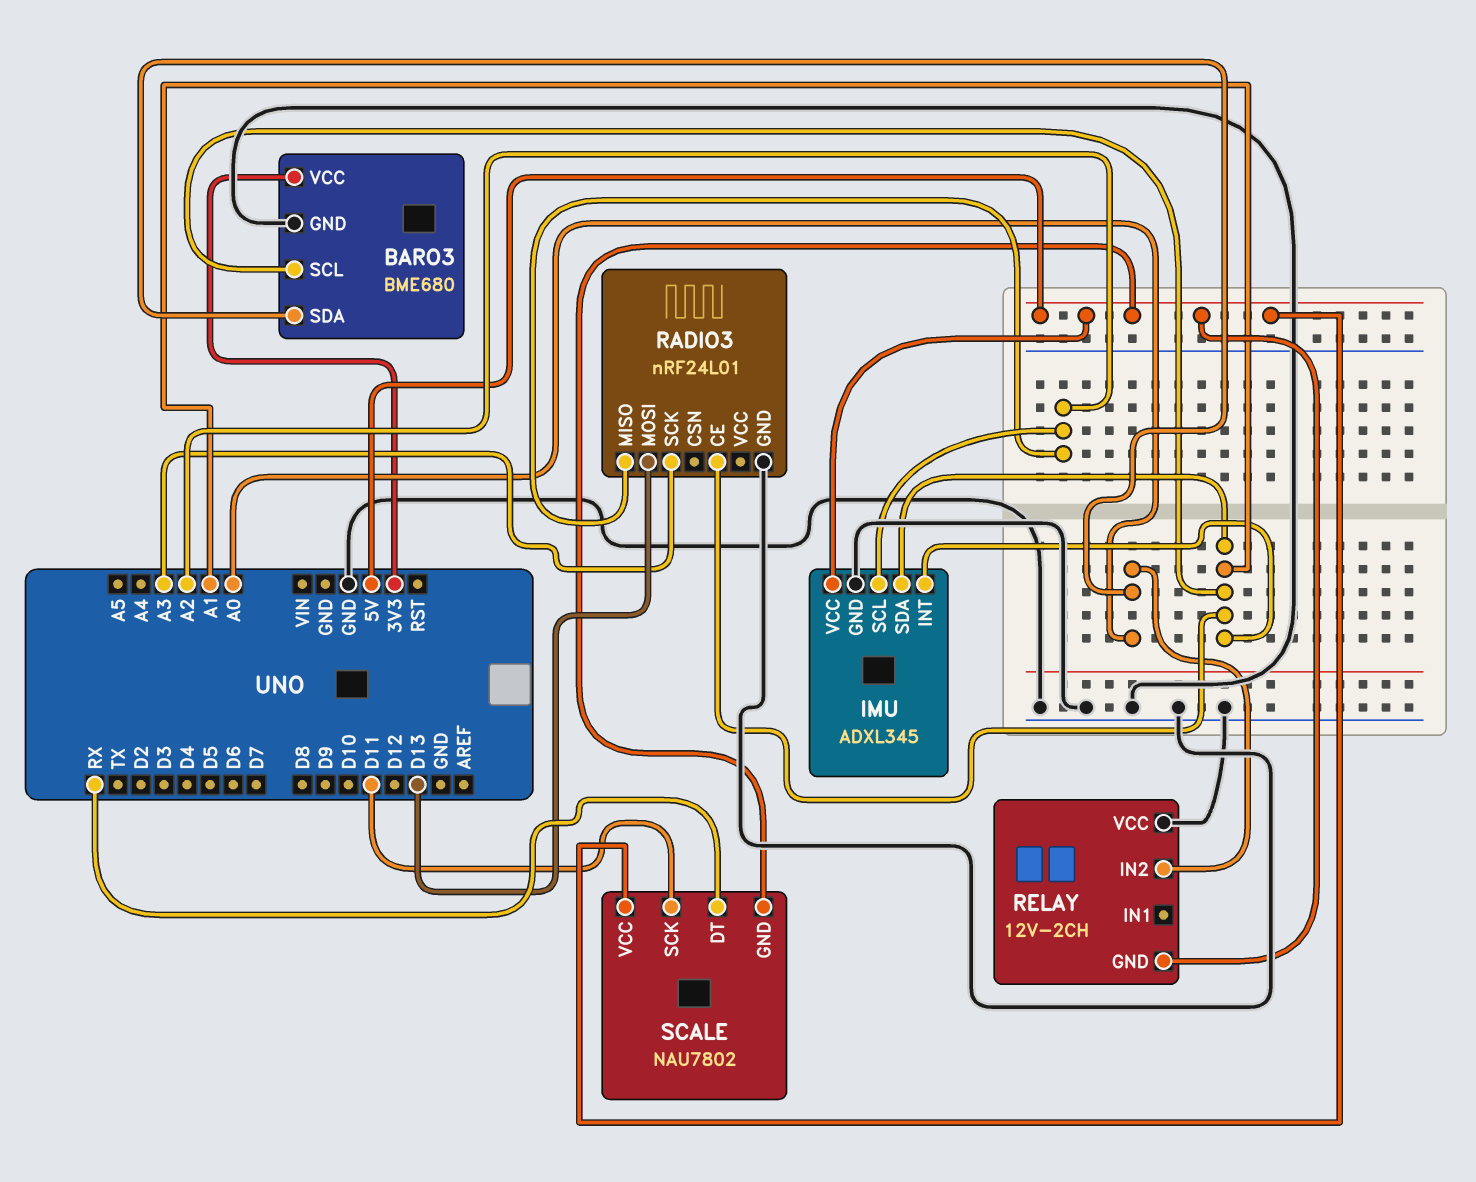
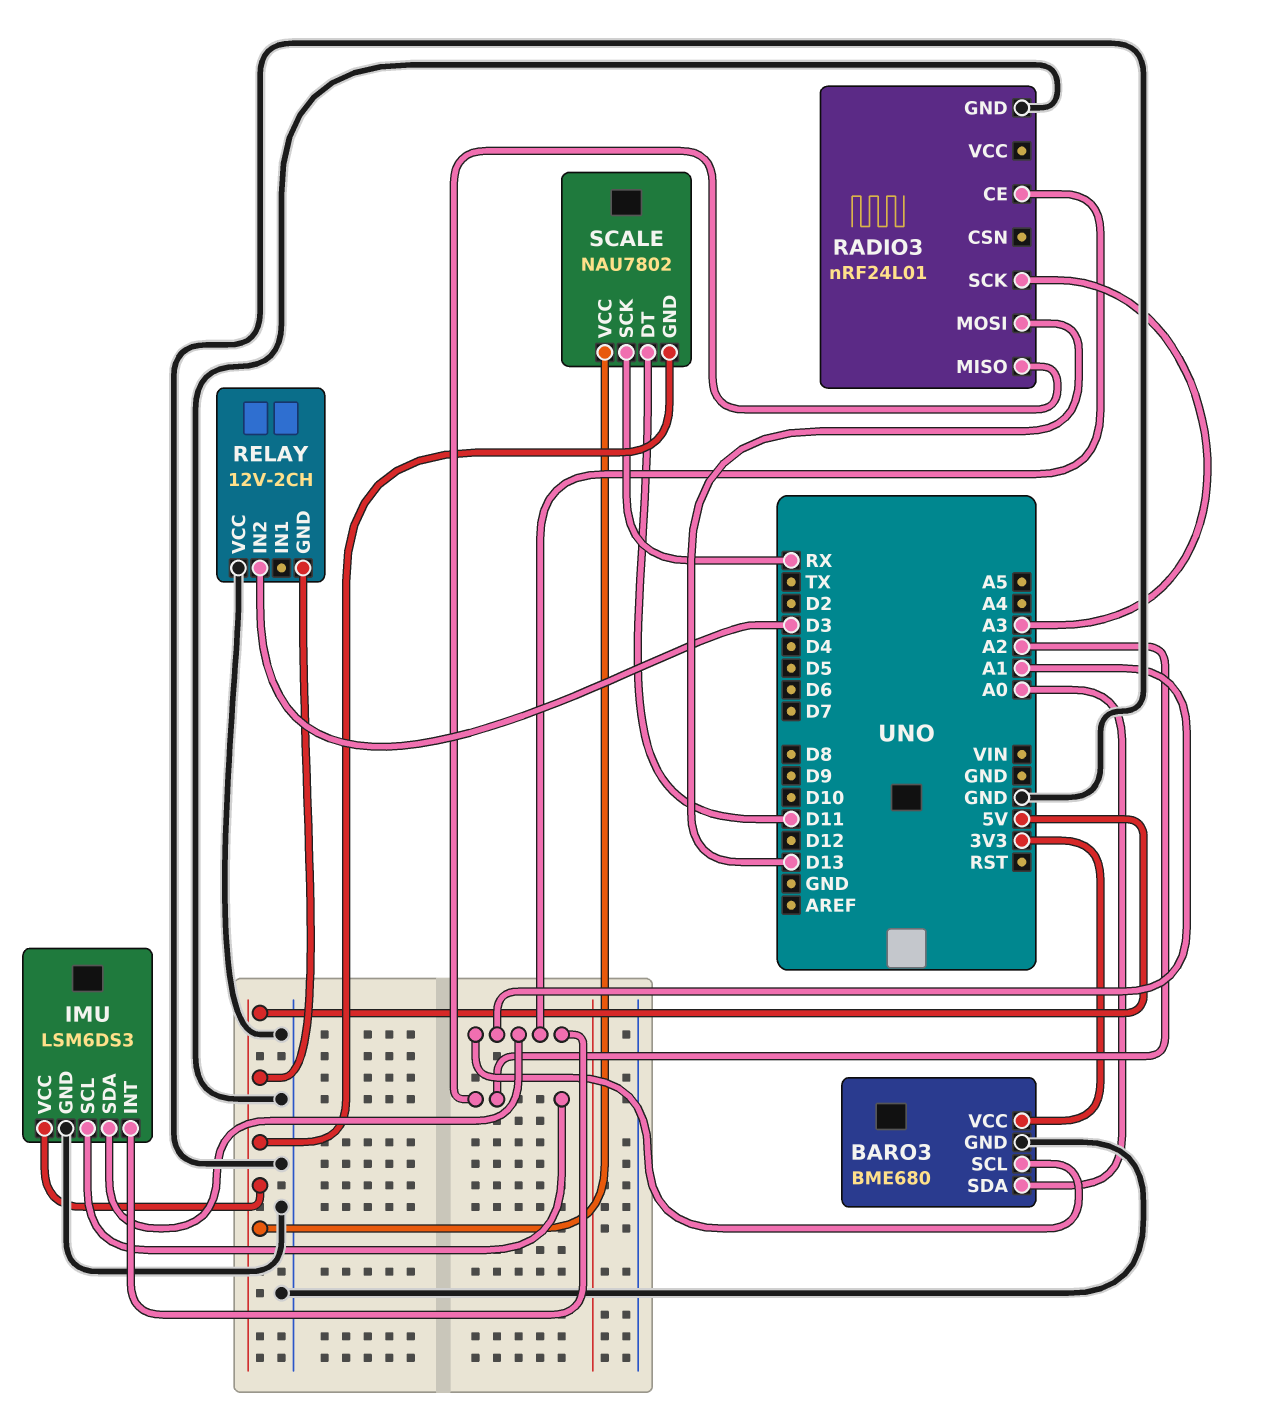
IMU: ADXL345 -> LSM6DS3
RELAY pin IN2: A0 -> D3
SCALE pin DT: RX -> D11
SCALE pin SCK: D11 -> RX

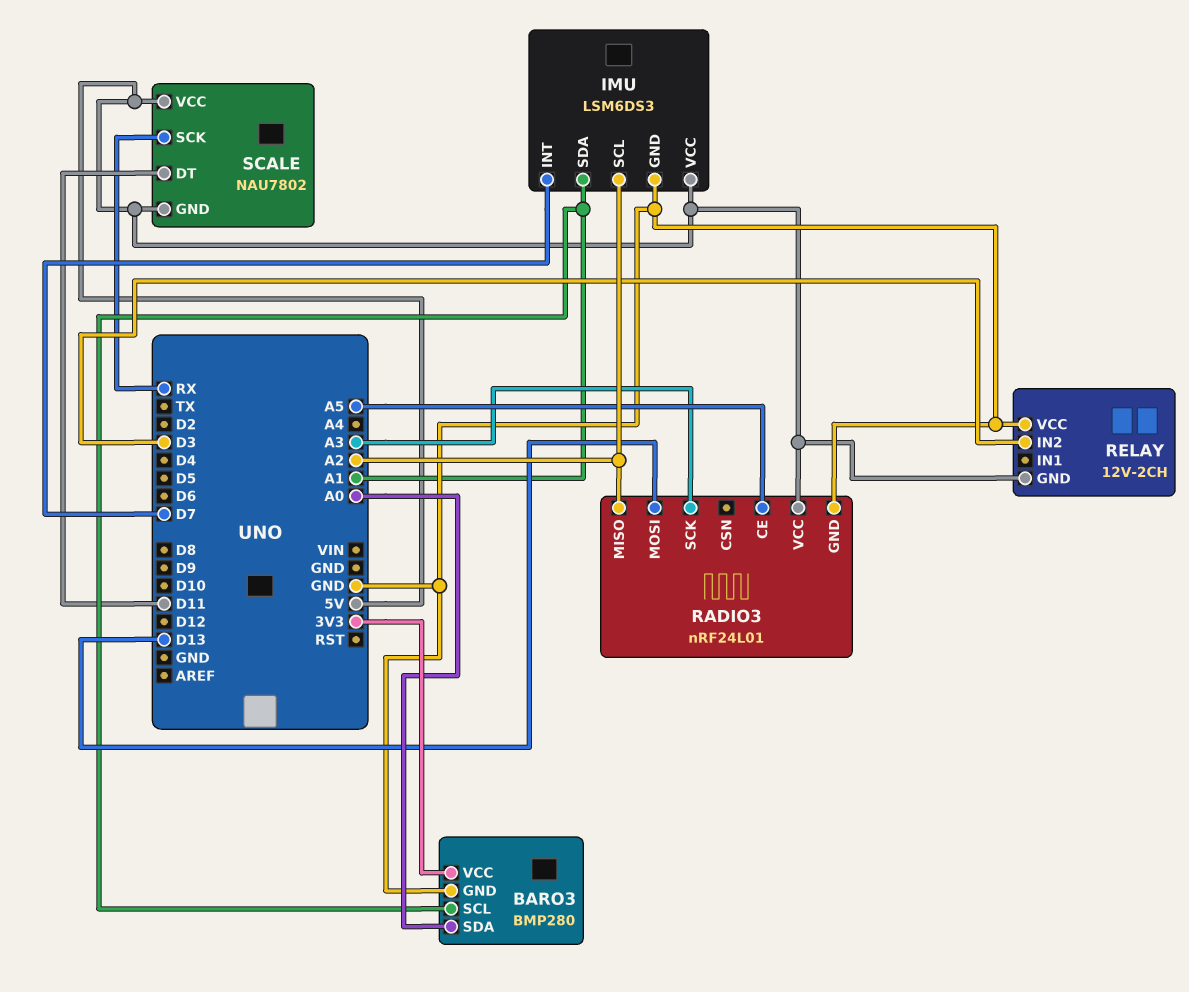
BARO3: BME680 -> BMP280
IMU pin INT: A1 -> D7
RADIO3 pin CE: A1 -> A5
RADIO3 pin VCC: none -> 5V

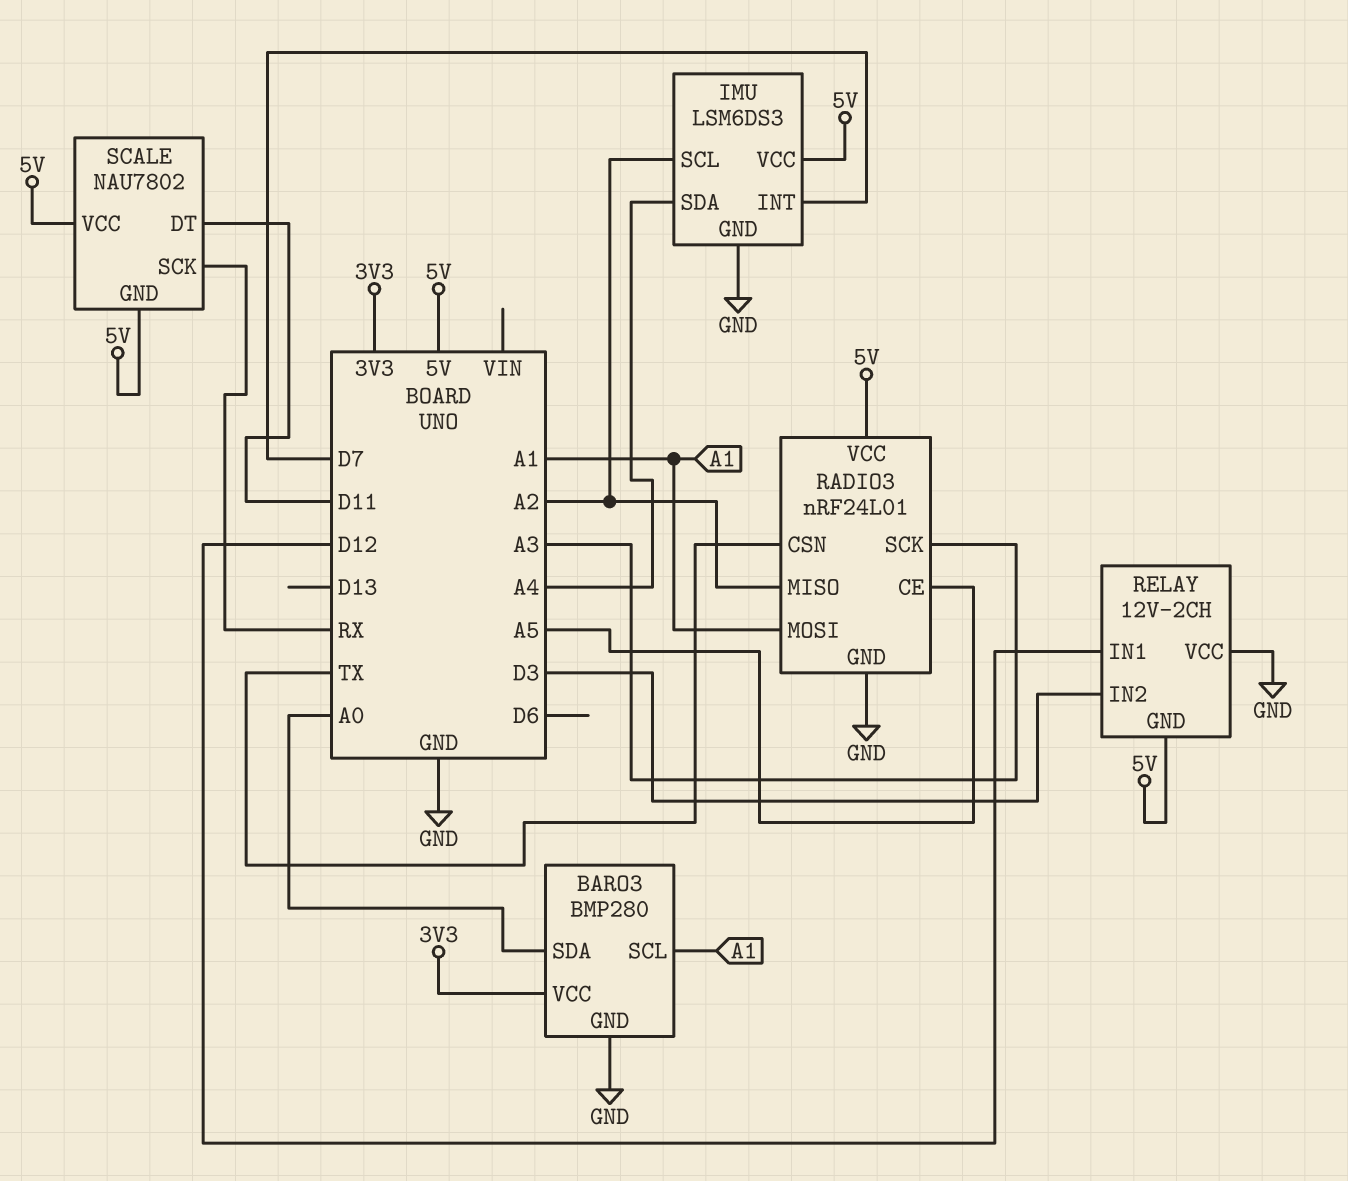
IMU pin SDA: A1 -> A4
RADIO3 pin CSN: none -> TX
RADIO3 pin MOSI: D13 -> A1
RELAY pin IN1: none -> D12

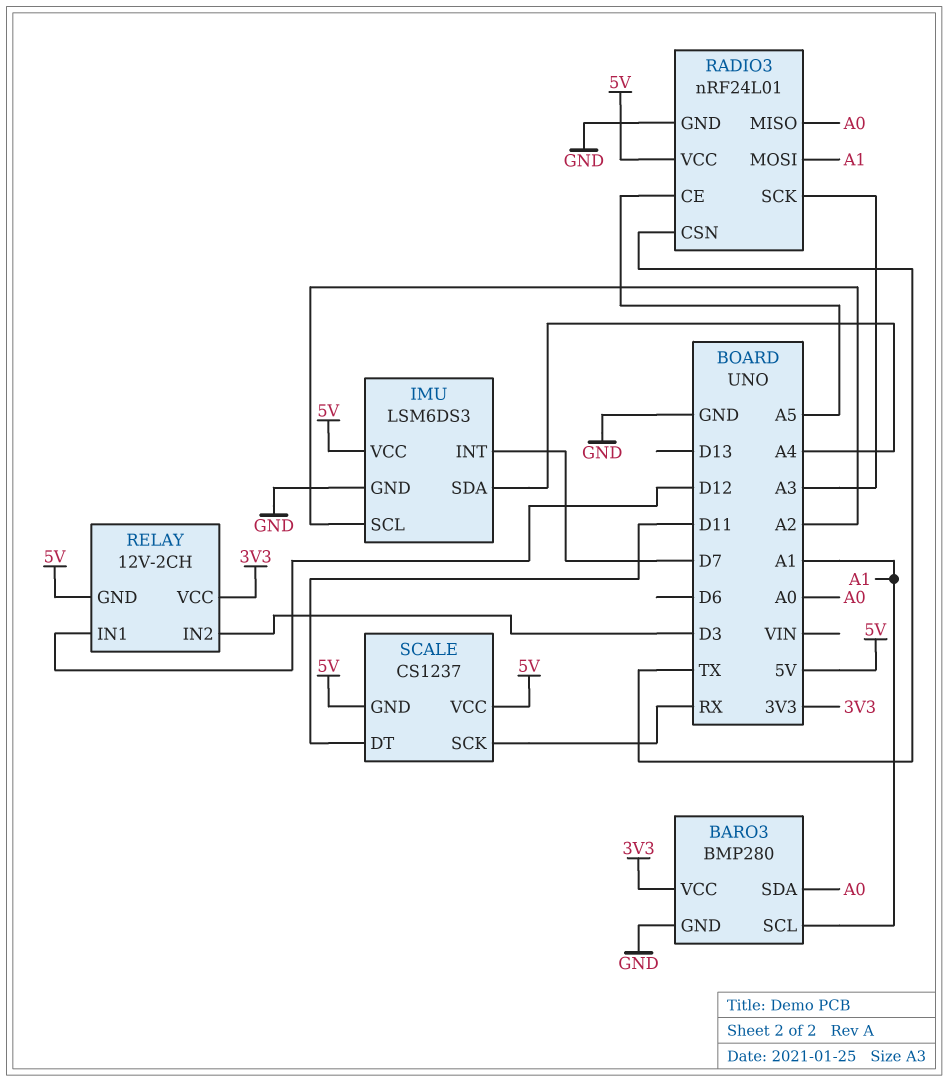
RADIO3 pin MISO: A2 -> A0
RELAY pin VCC: GND -> 3V3
SCALE: NAU7802 -> CS1237

